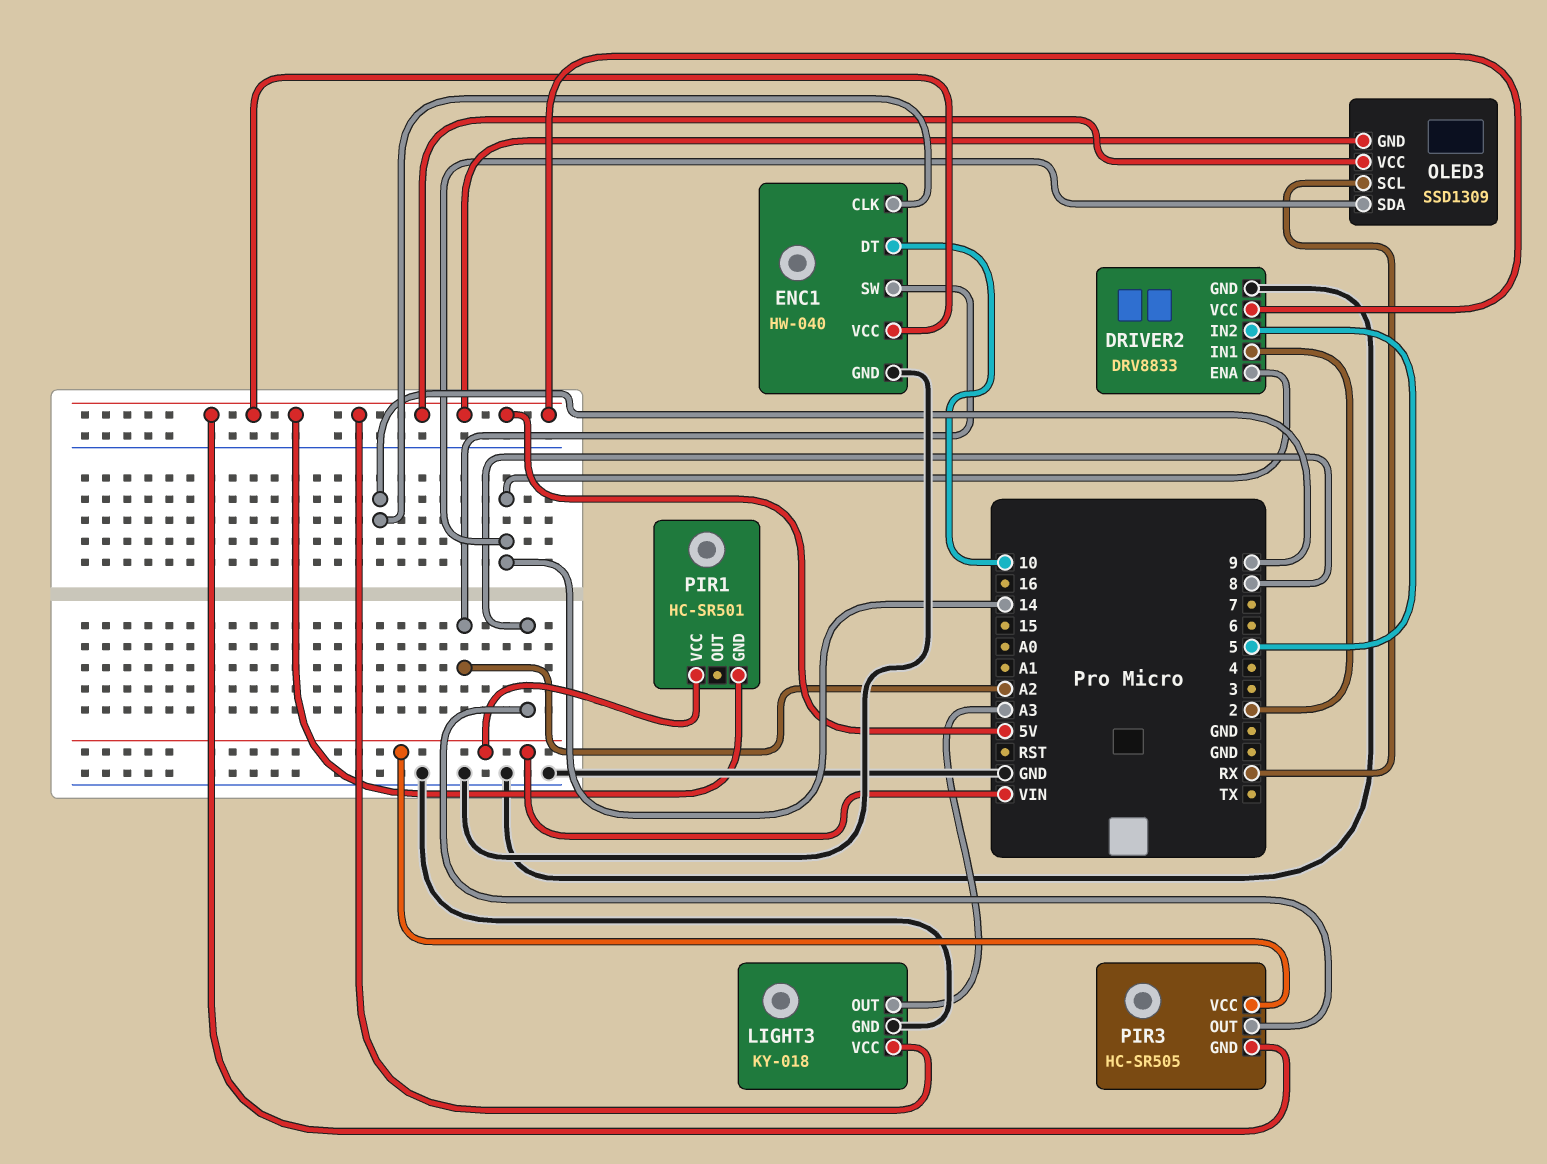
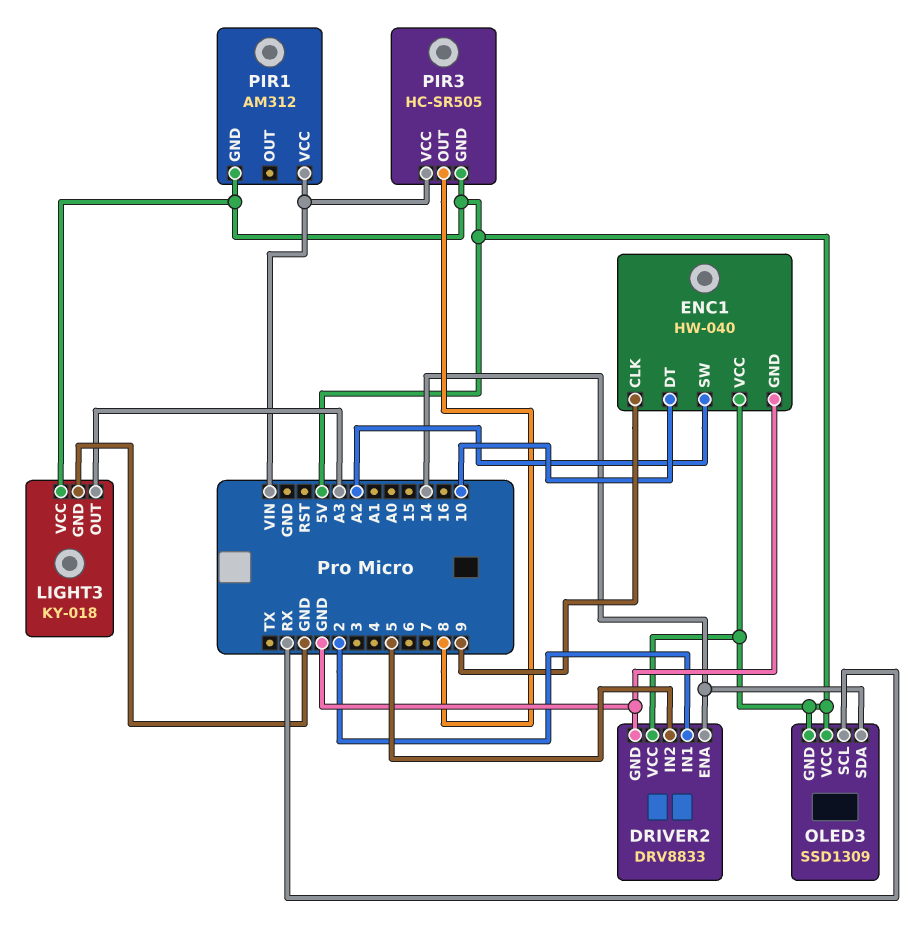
PIR1: HC-SR501 -> AM312

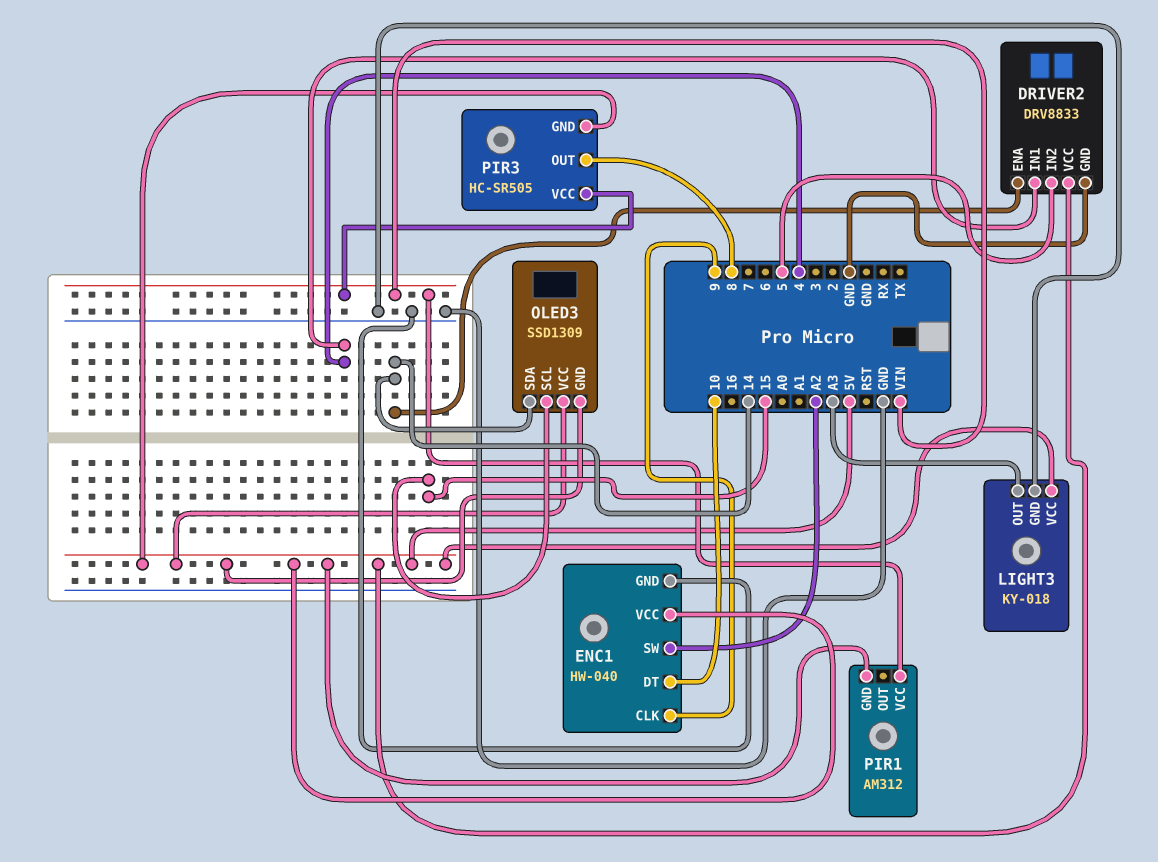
DRIVER2 pin IN1: 2 -> 4
OLED3 pin SCL: RX -> 15

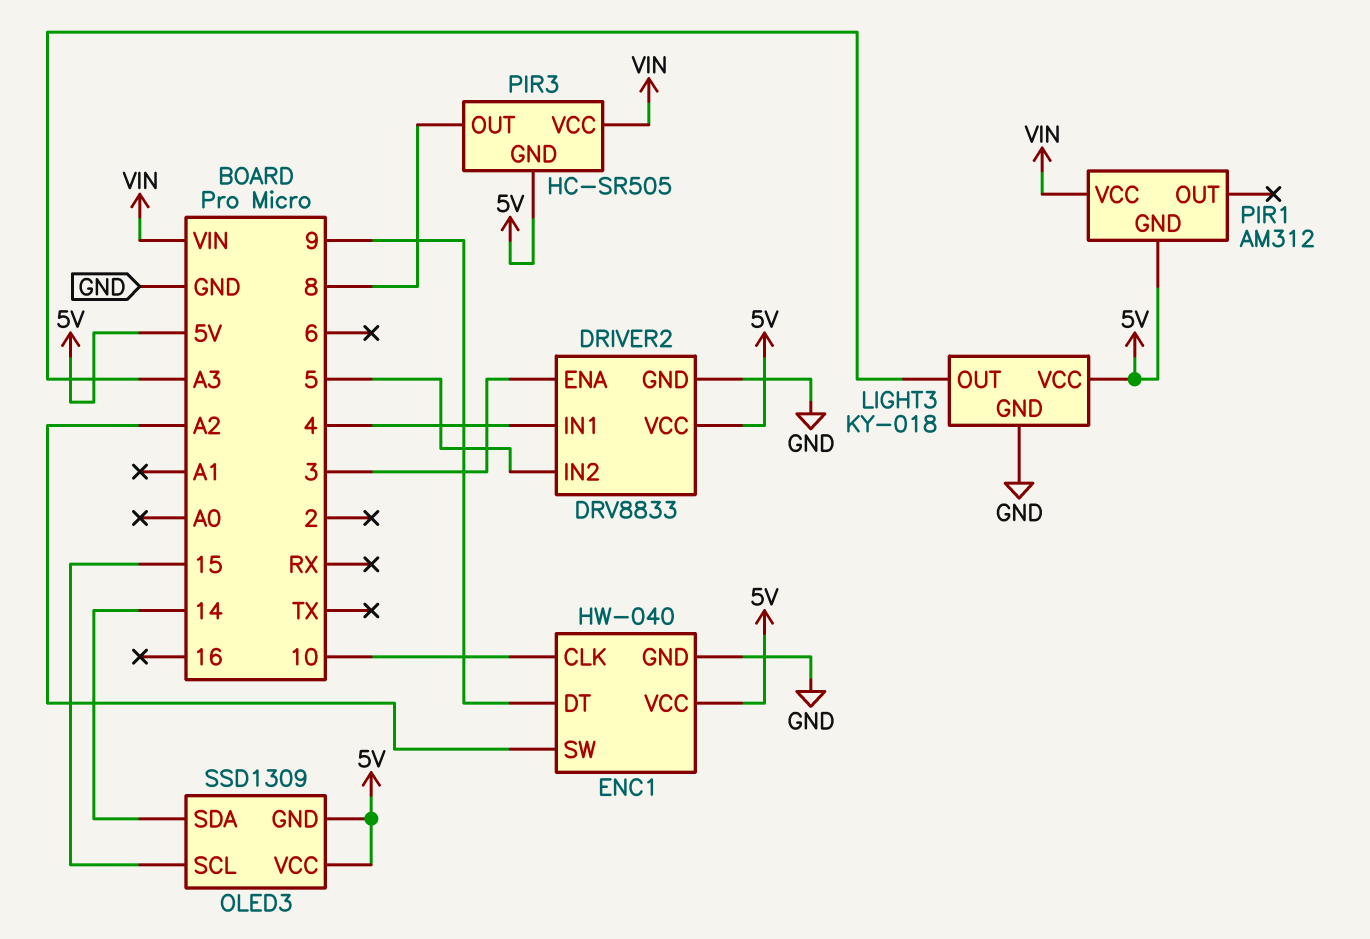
DRIVER2 pin ENA: 14 -> 3
ENC1 pin CLK: 9 -> 10
ENC1 pin DT: 10 -> 9

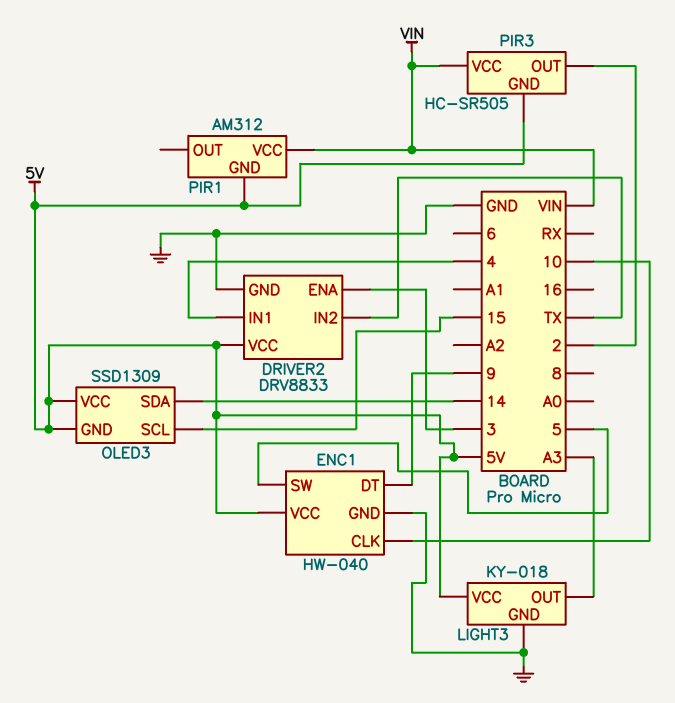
DRIVER2 pin IN2: 5 -> TX
ENC1 pin SW: A2 -> 5
PIR3 pin OUT: 8 -> 2

